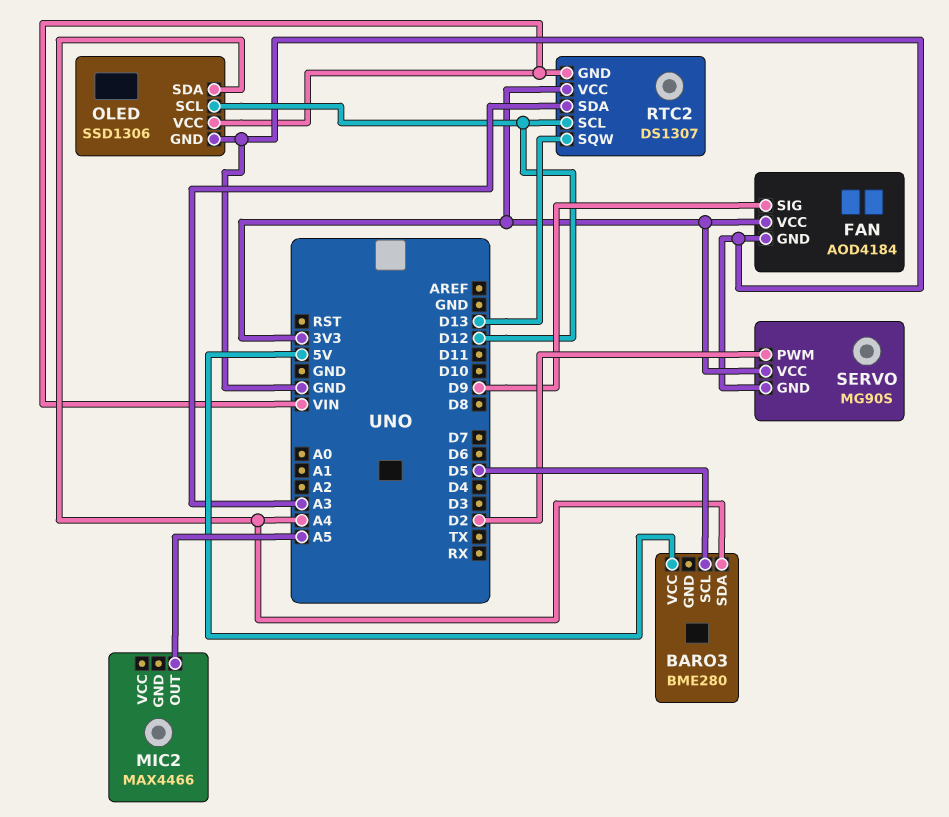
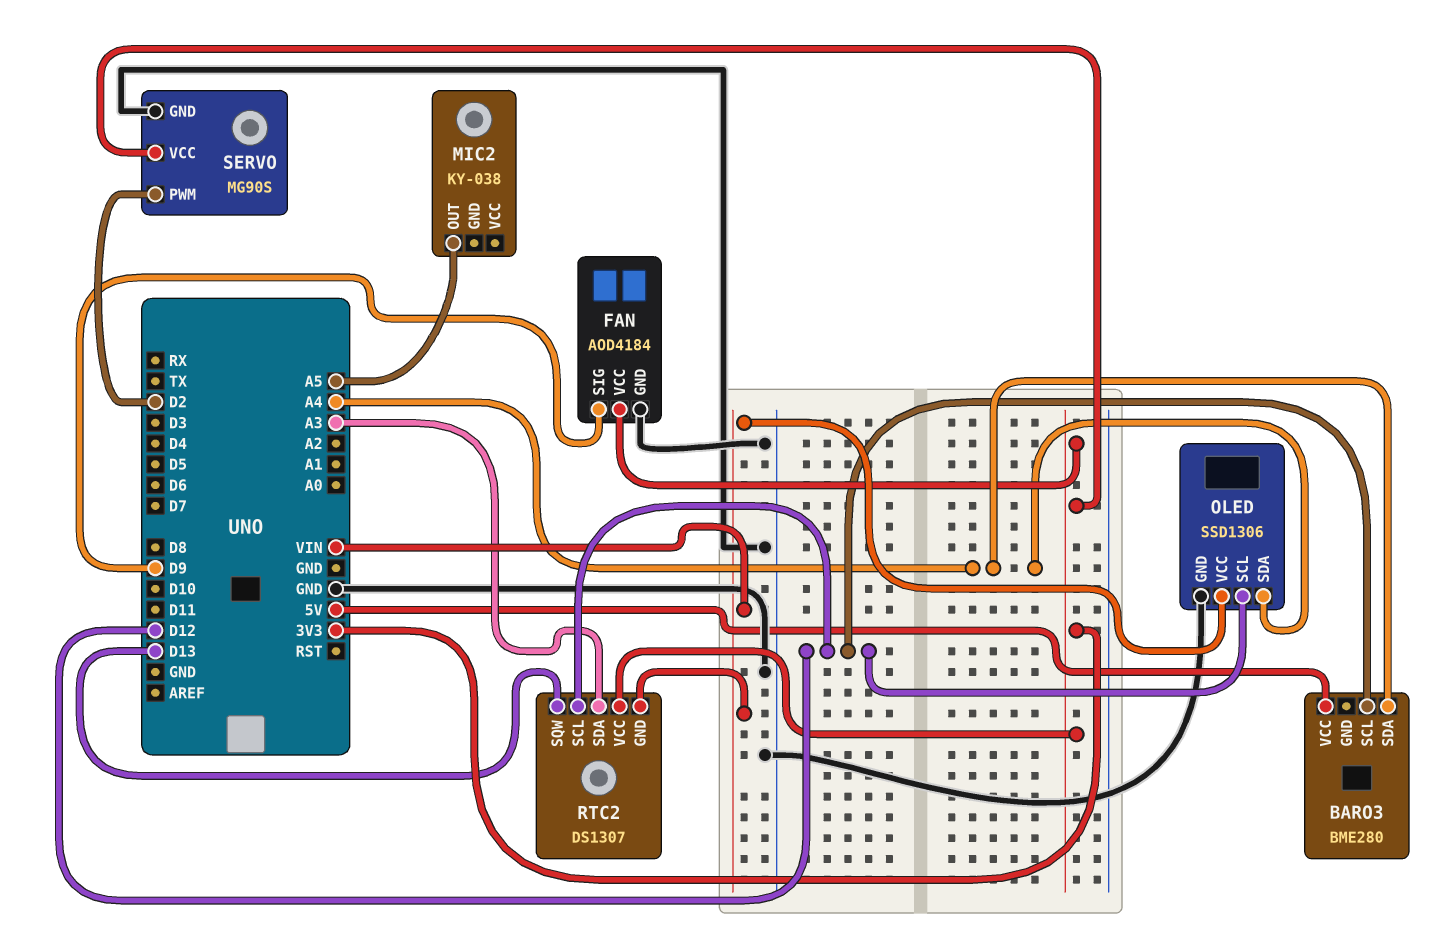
BARO3 pin SCL: D5 -> D12
MIC2: MAX4466 -> KY-038

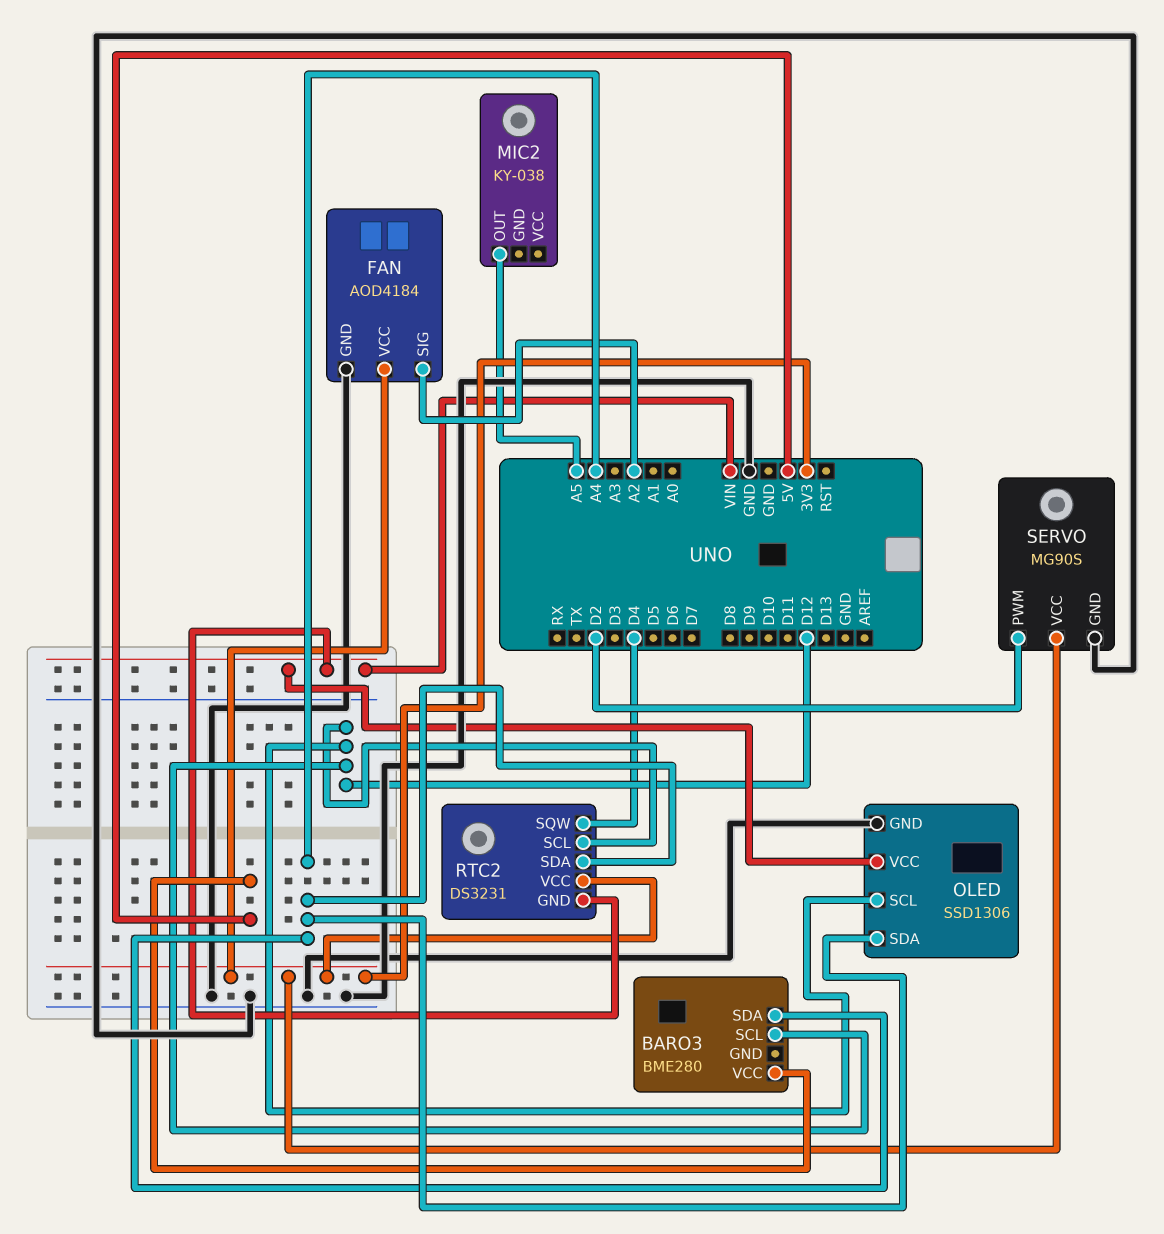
FAN pin SIG: D9 -> A2
RTC2: DS1307 -> DS3231
RTC2 pin SDA: A3 -> A4
RTC2 pin SQW: D13 -> D4

